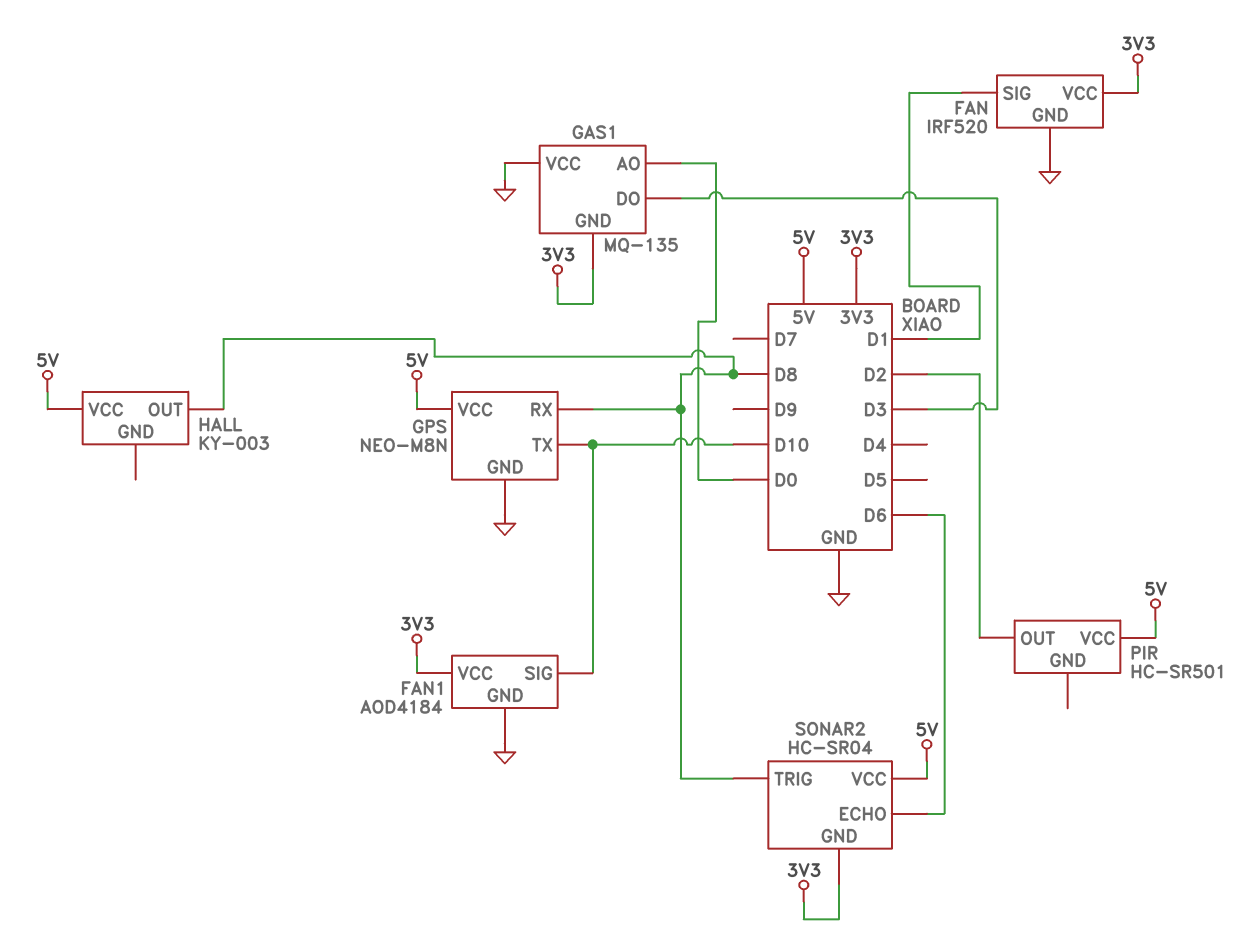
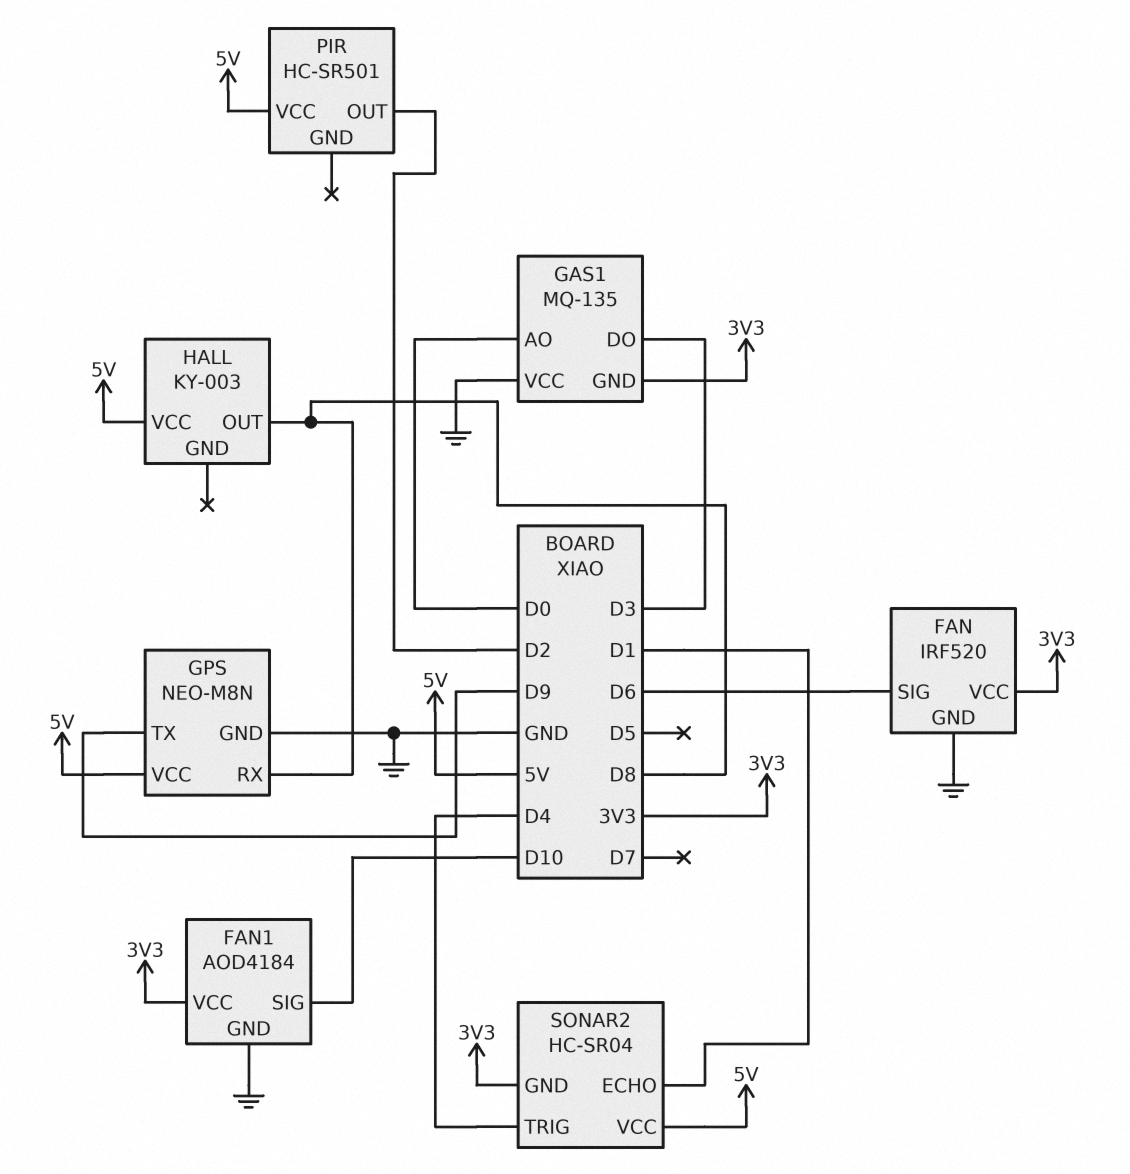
FAN pin SIG: D1 -> D6
GPS pin TX: D10 -> D9
SONAR2 pin ECHO: D6 -> D1
SONAR2 pin TRIG: D8 -> D4

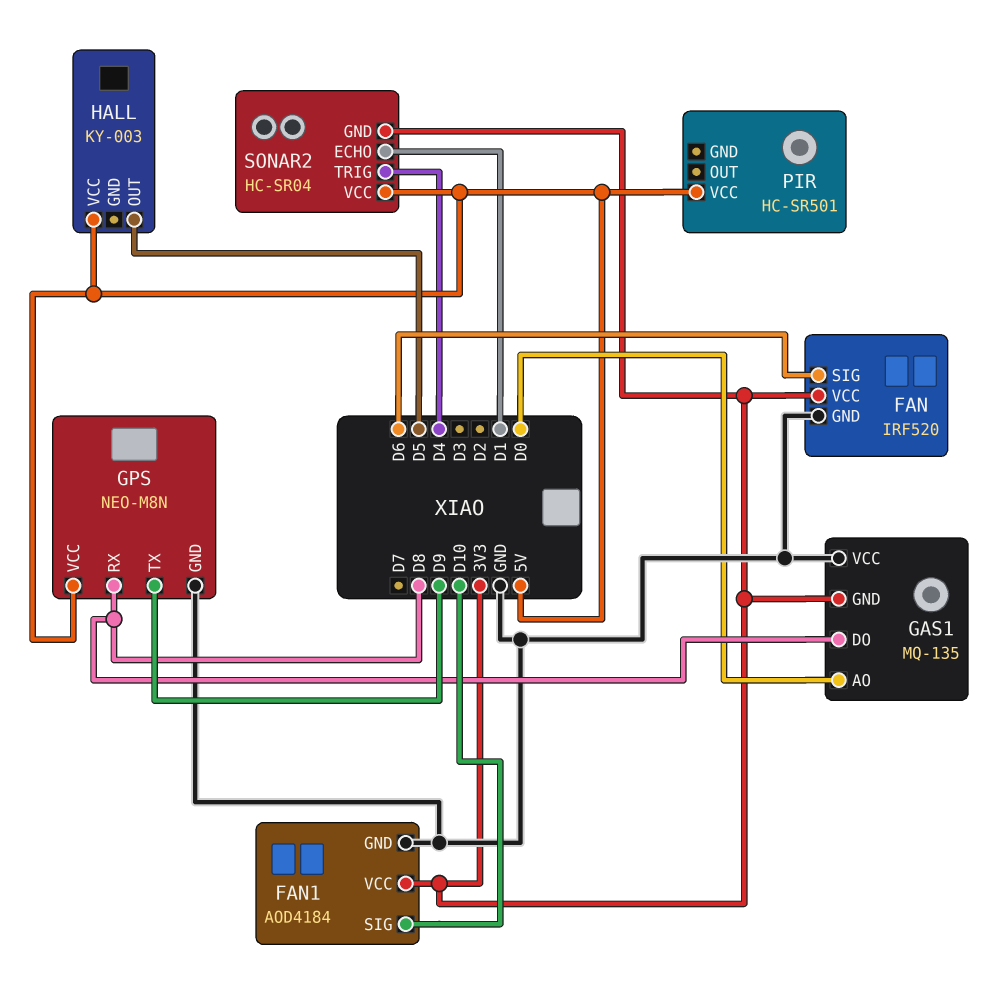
GAS1 pin DO: D3 -> D8
HALL pin OUT: D8 -> D5
PIR pin OUT: D2 -> none

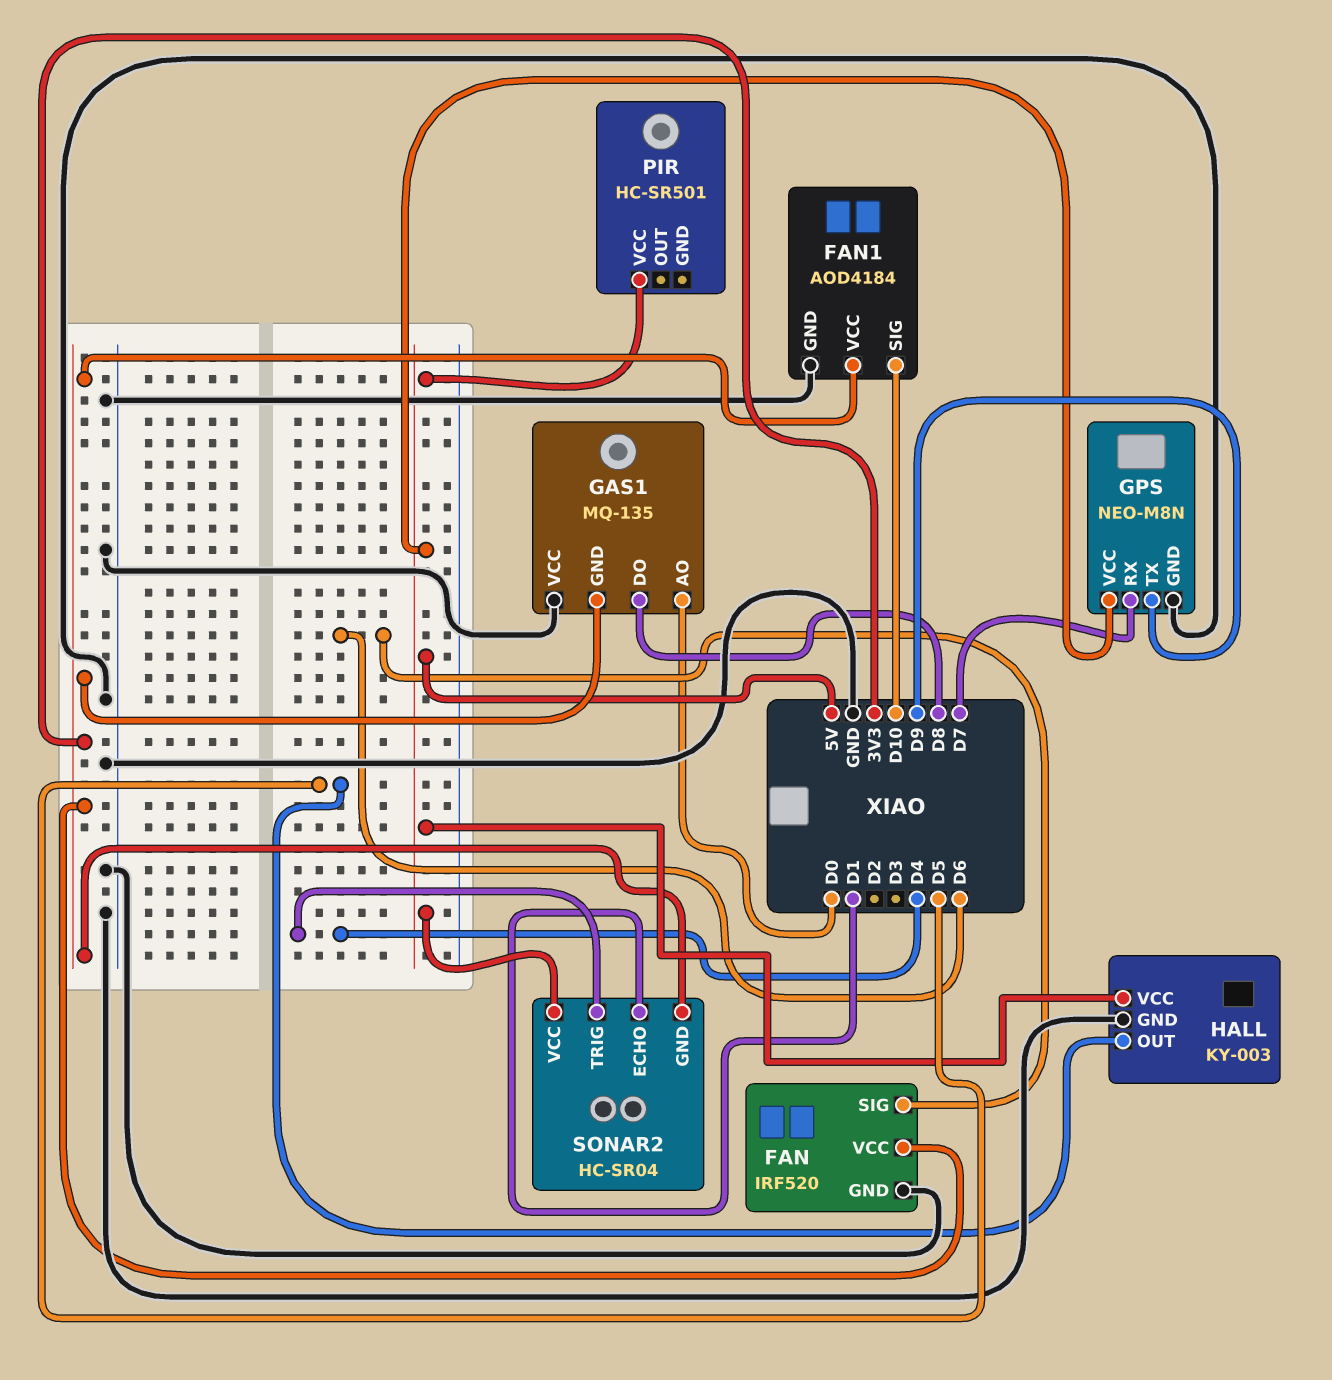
GPS pin RX: D8 -> D7
HALL pin GND: none -> GND

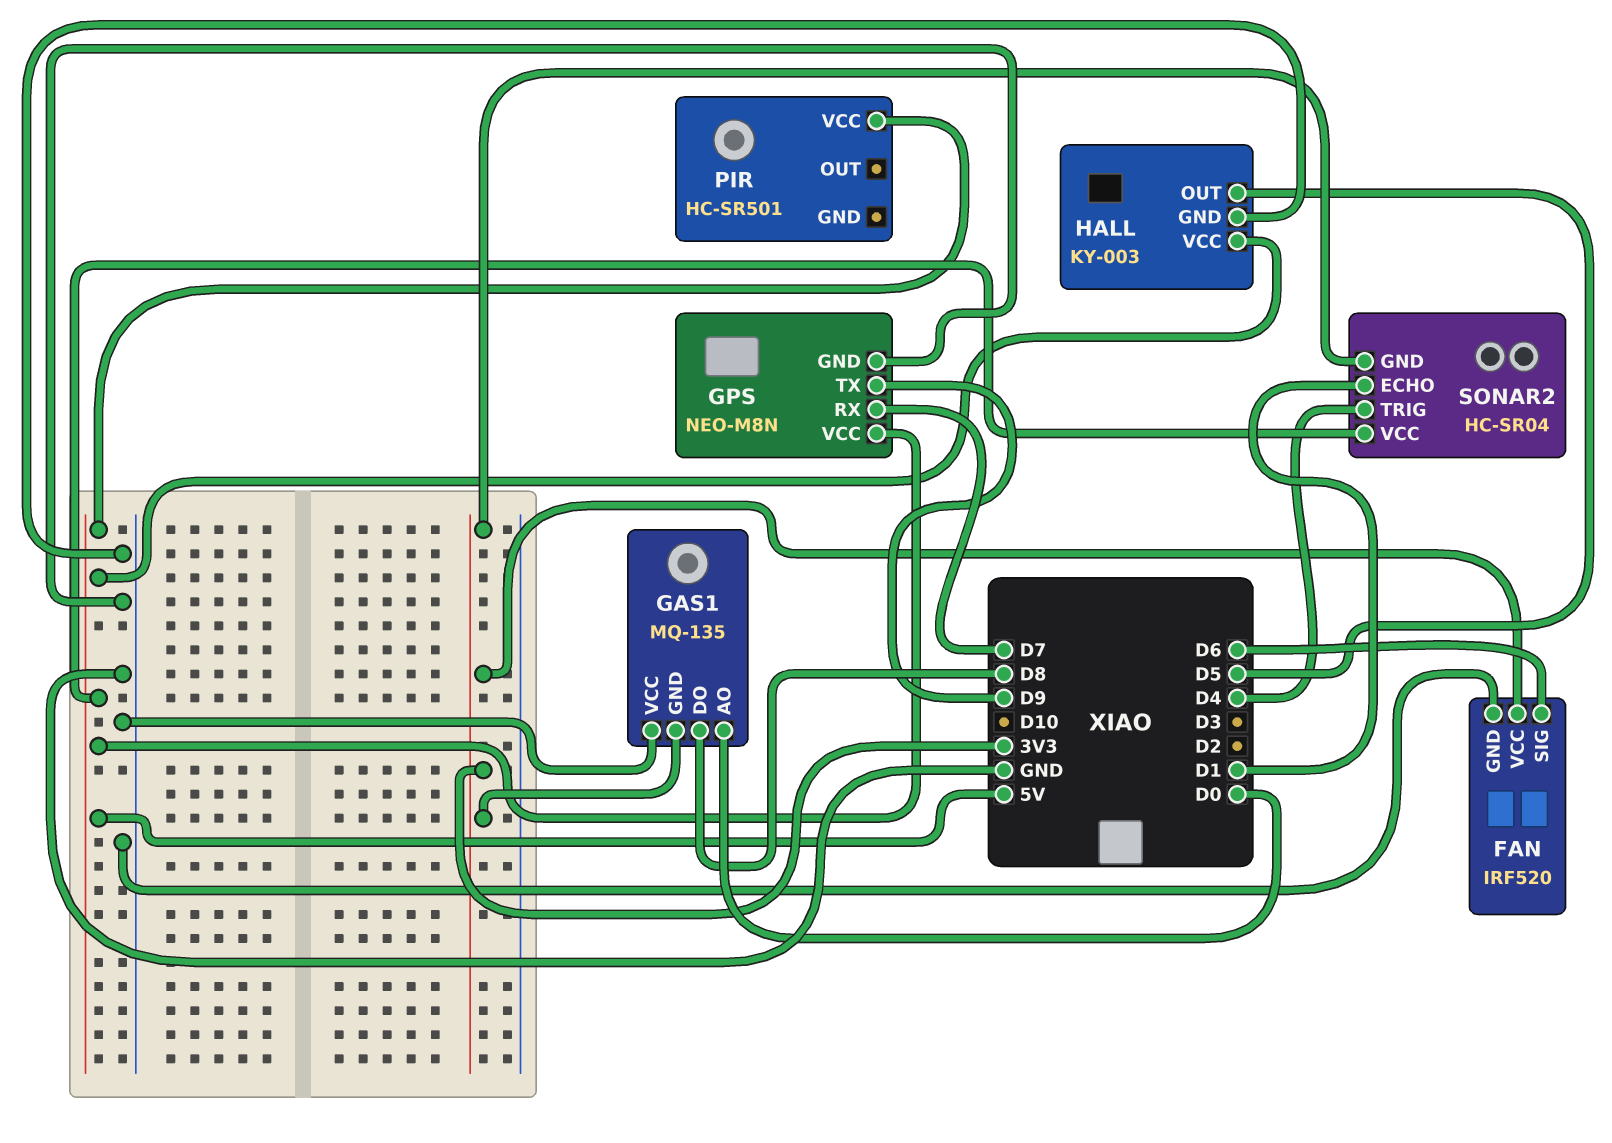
FAN1: AOD4184 -> none
FAN1 pin GND: GND -> none
FAN1 pin SIG: D10 -> none
FAN1 pin VCC: 3V3 -> none

